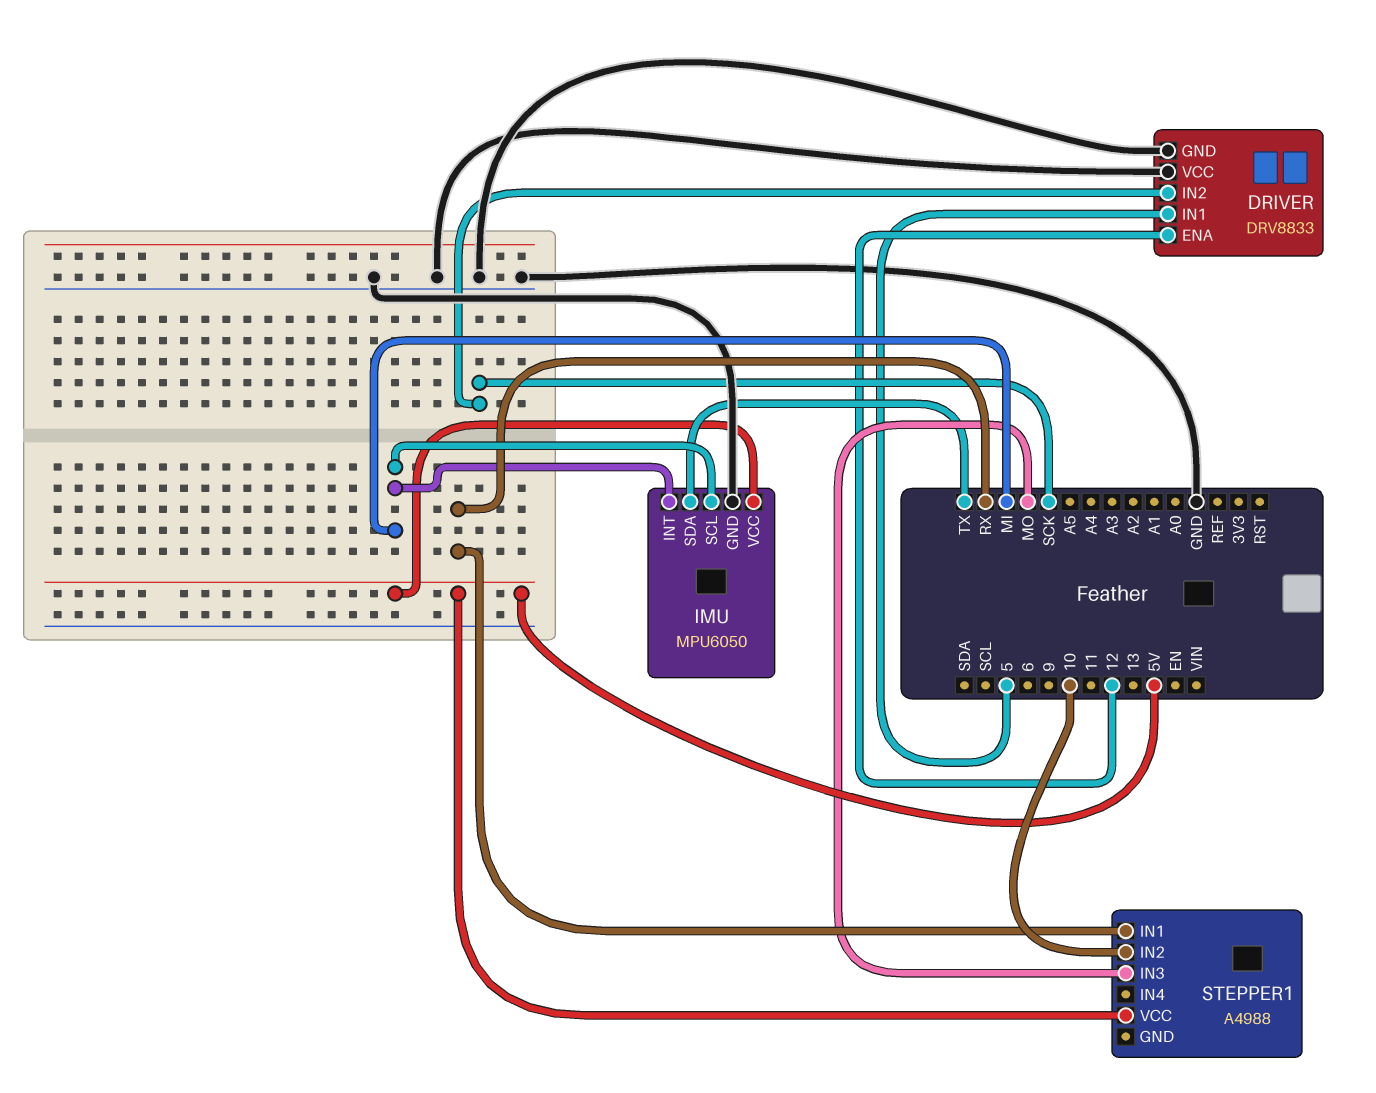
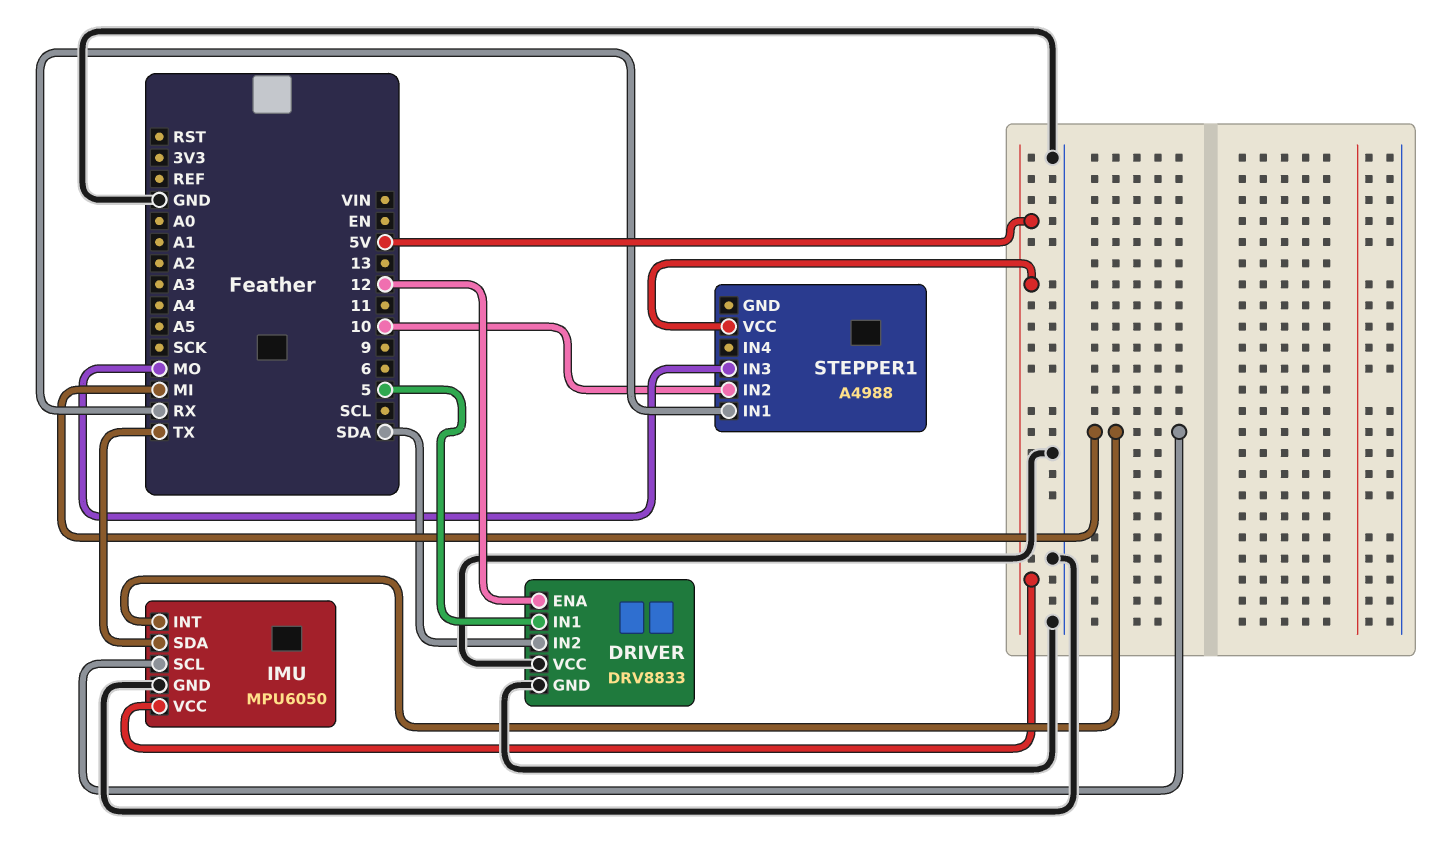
DRIVER pin IN2: SCK -> SDA

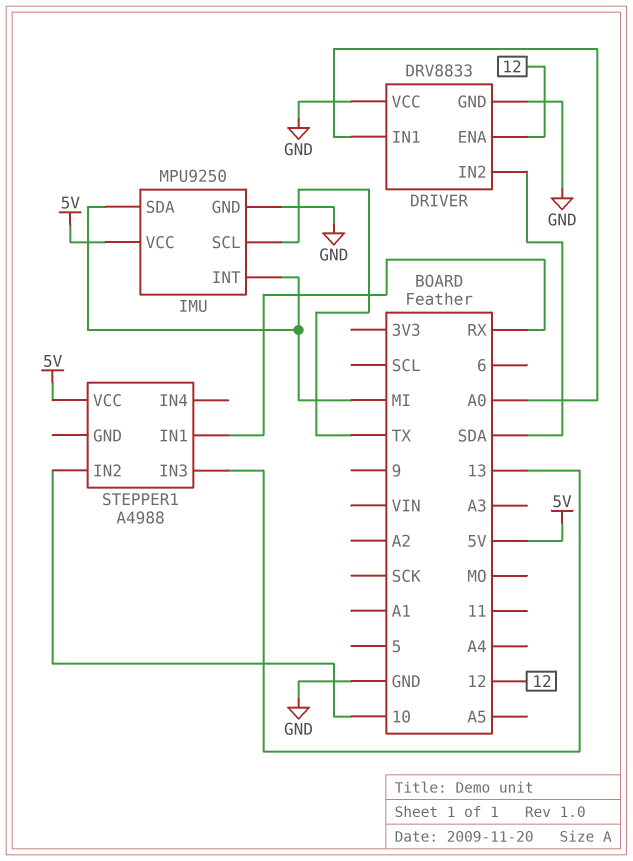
DRIVER pin IN1: 5 -> A0
IMU: MPU6050 -> MPU9250
IMU pin SCL: MI -> TX
IMU pin SDA: TX -> MI
STEPPER1 pin IN3: MO -> 13

